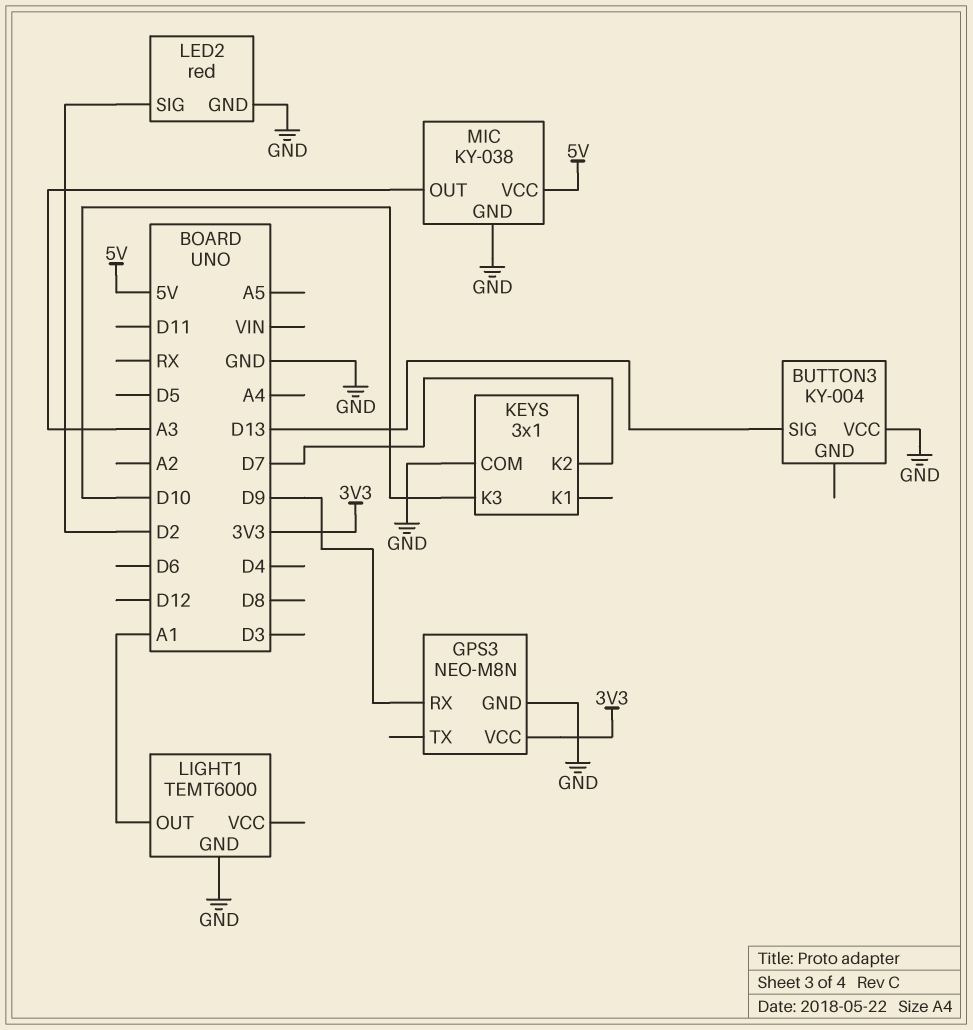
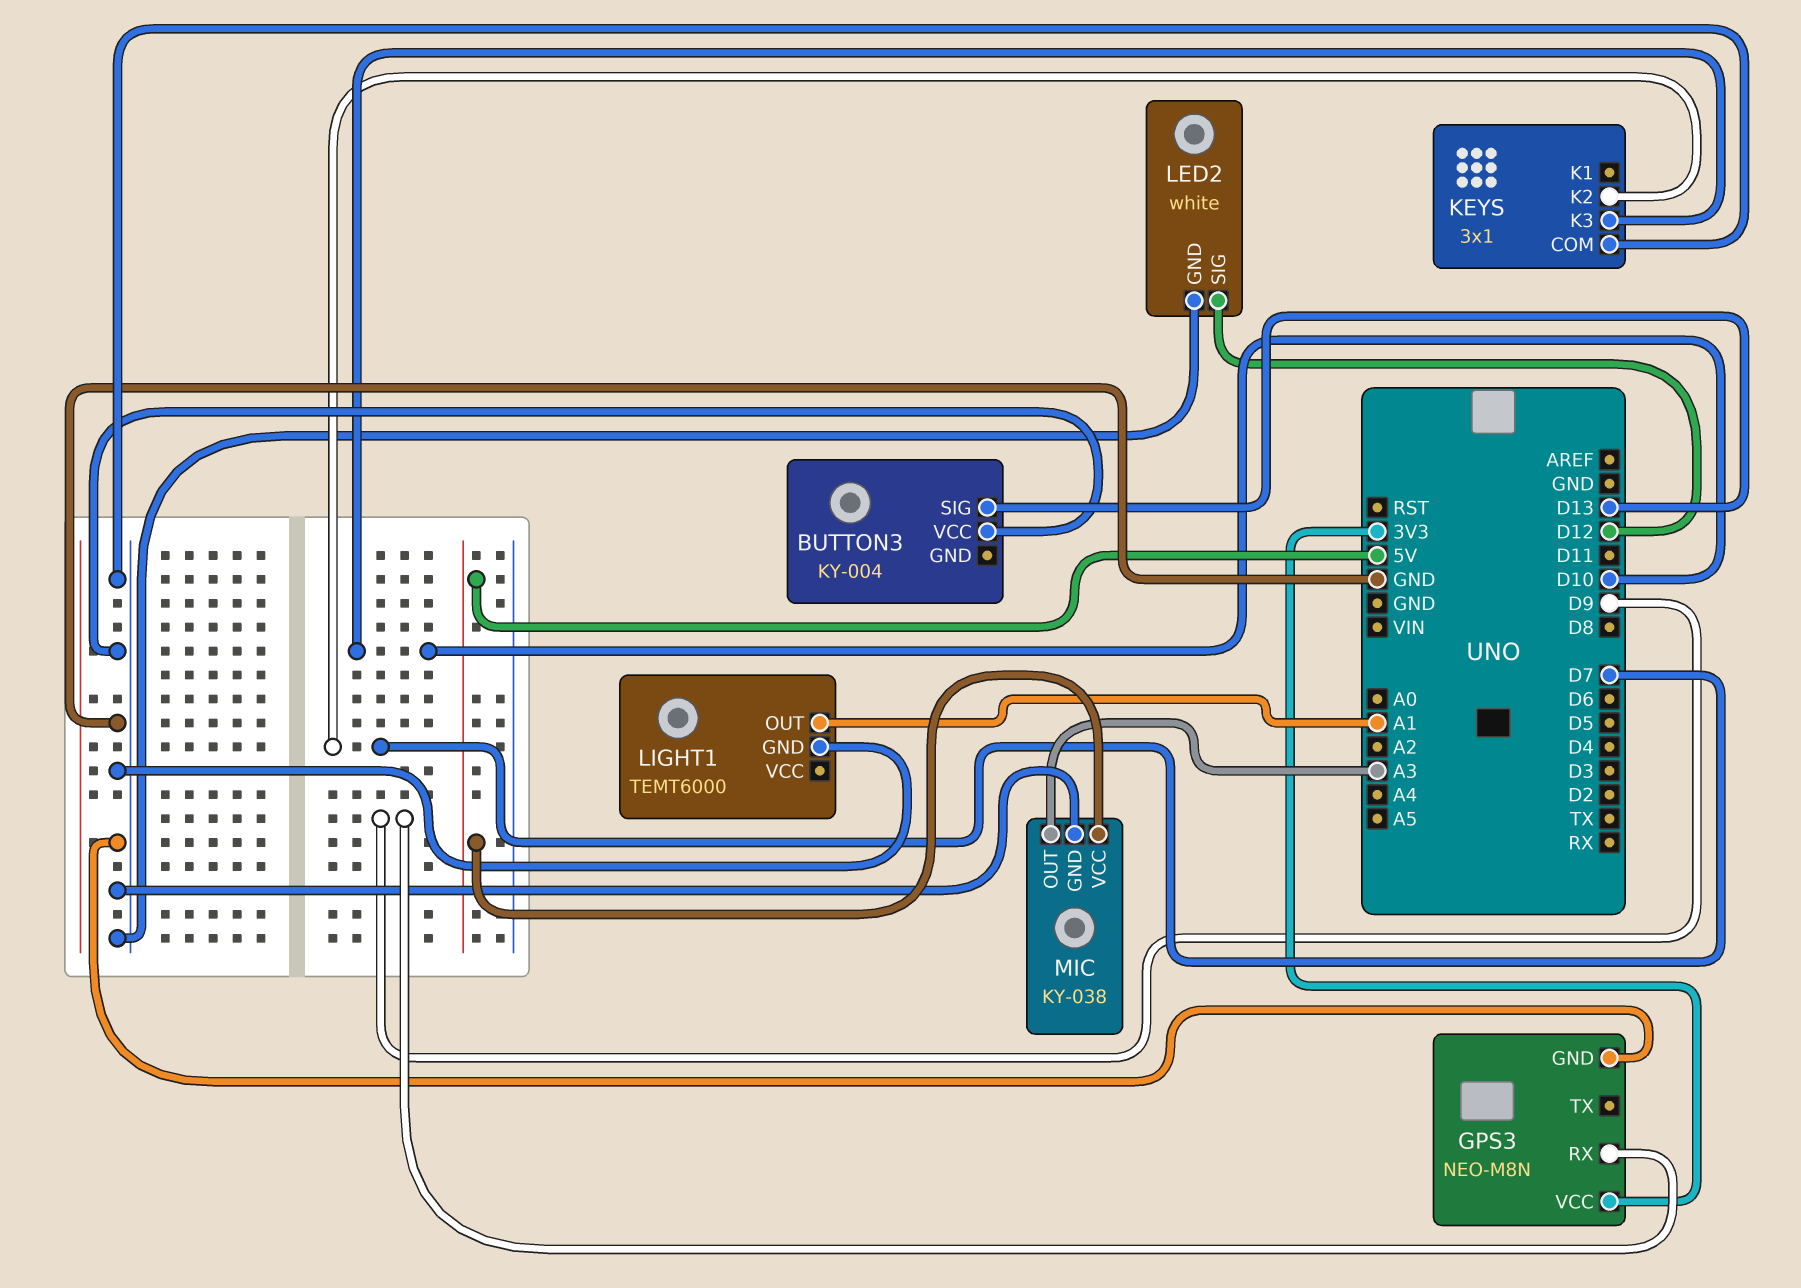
LED2: red -> white
LED2 pin SIG: D2 -> D12

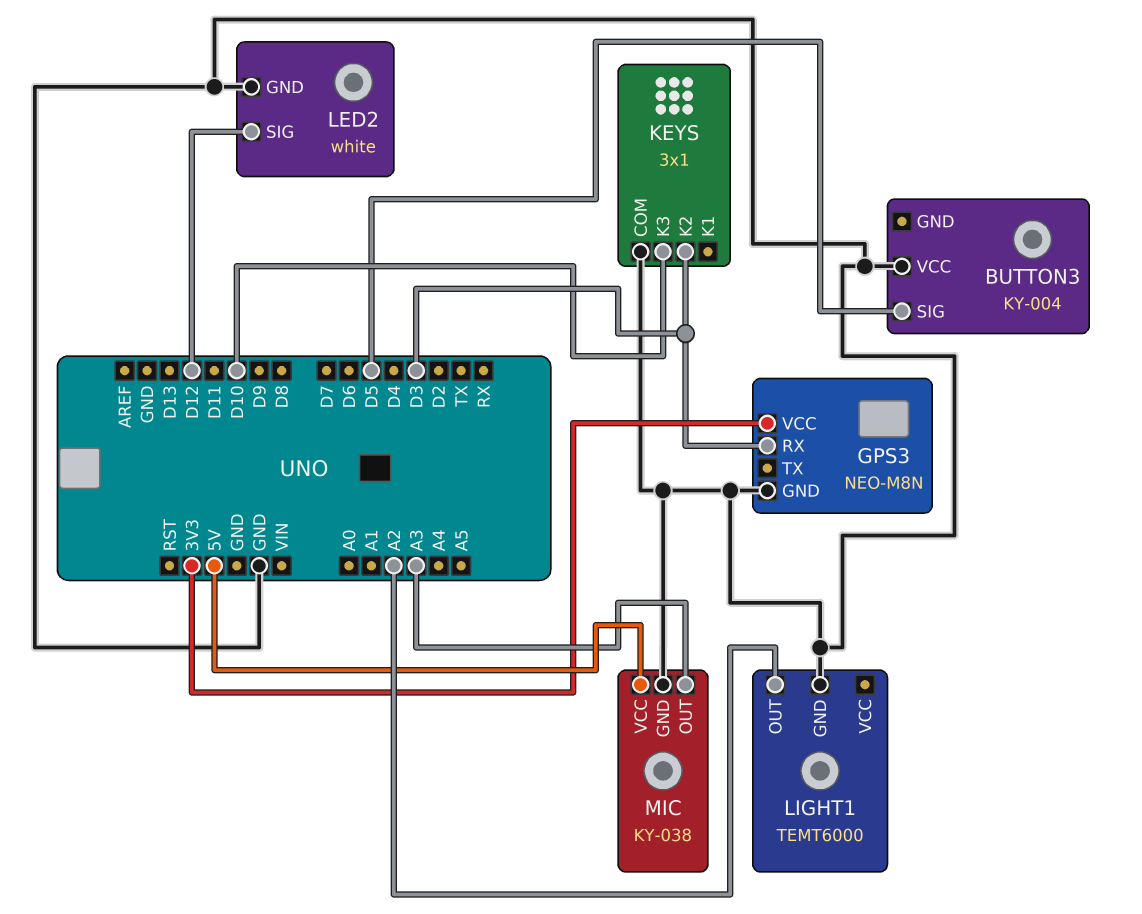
BUTTON3 pin SIG: D13 -> D5
GPS3 pin RX: D9 -> D3
KEYS pin K2: D7 -> D3
LIGHT1 pin OUT: A1 -> A2

